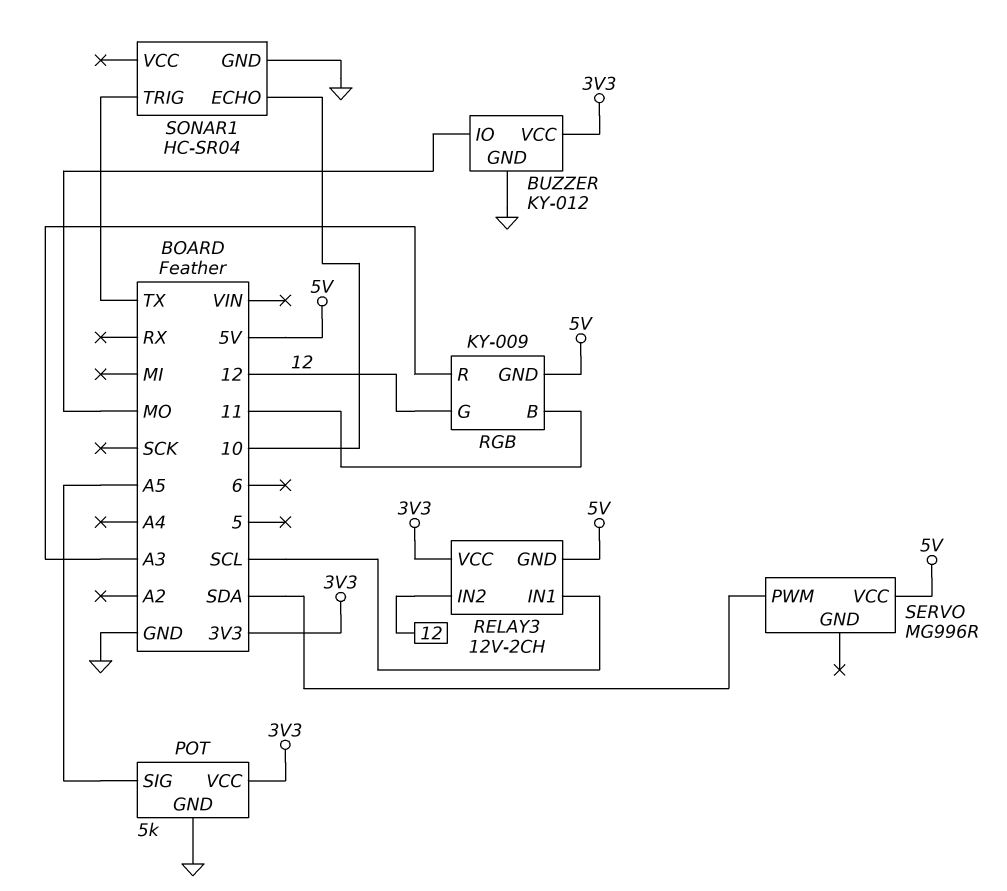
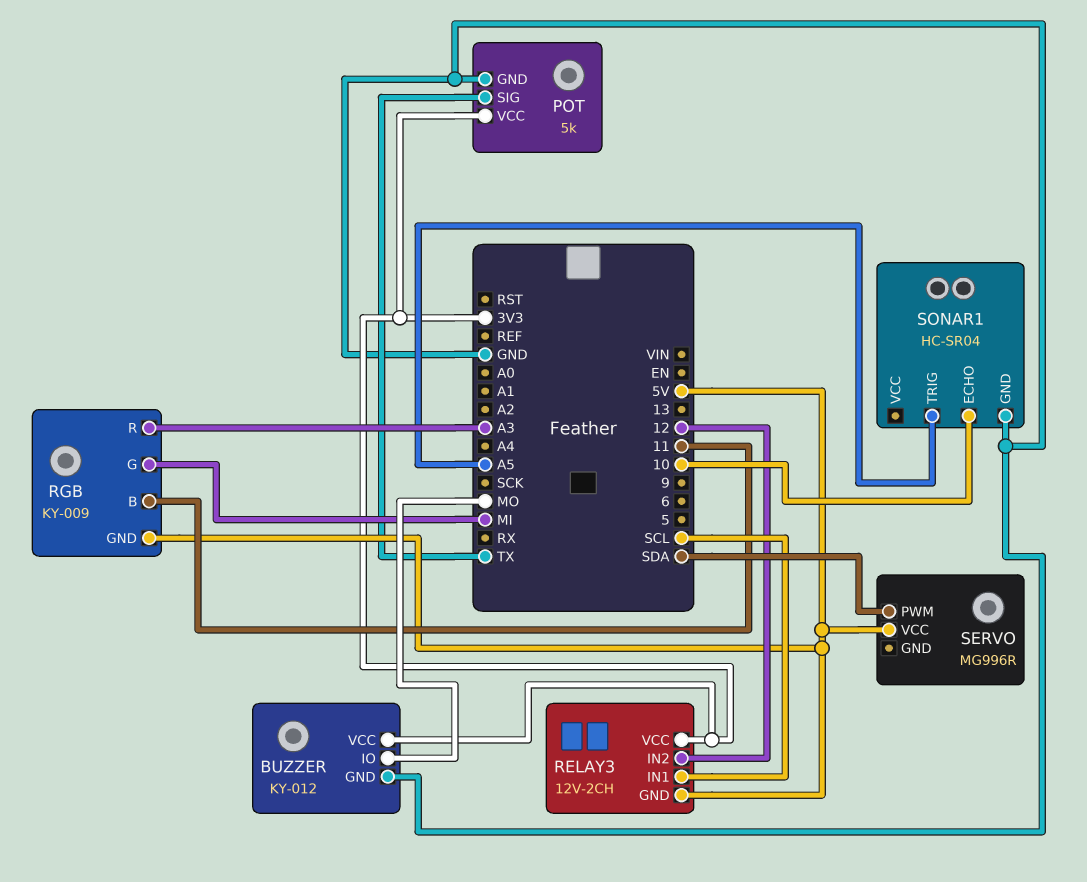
POT pin SIG: A5 -> TX
RGB pin G: 12 -> MI
SONAR1 pin TRIG: TX -> A5

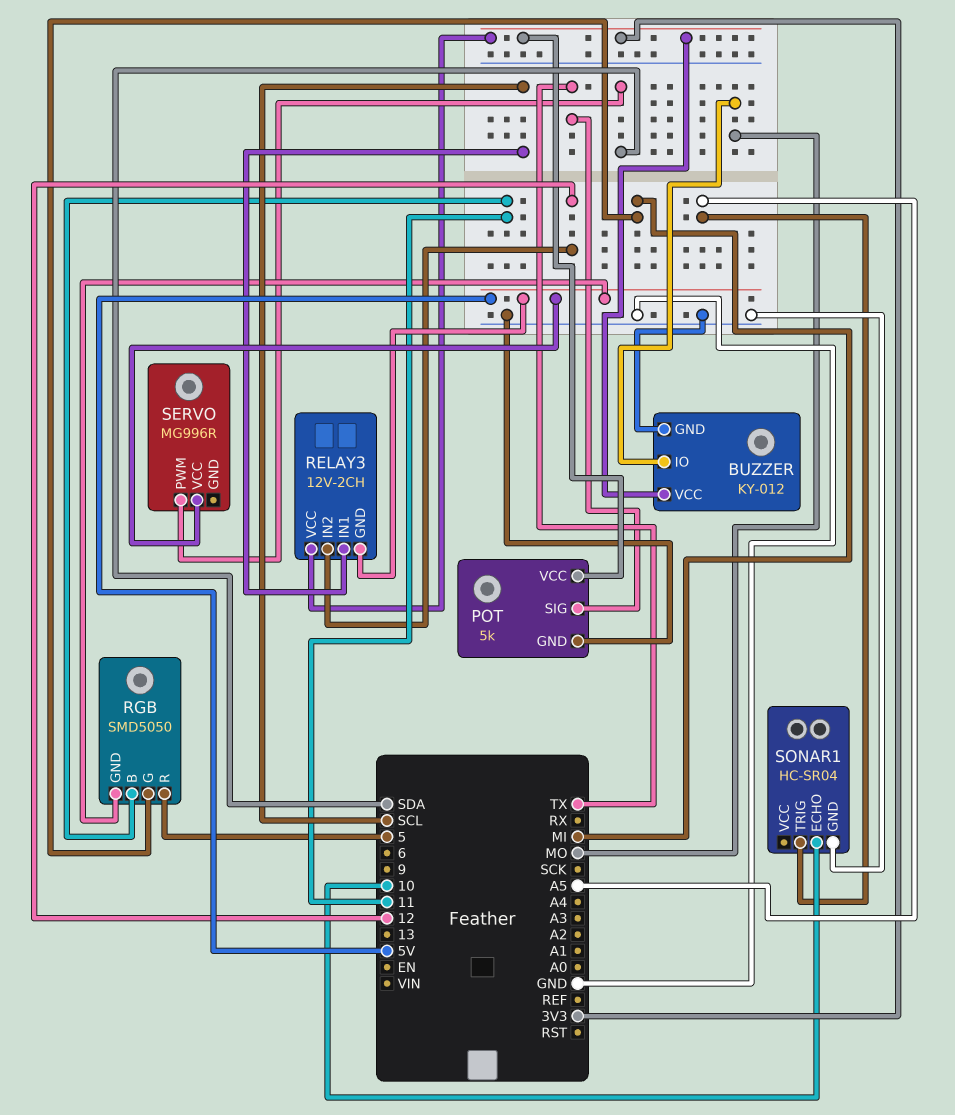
RGB: KY-009 -> SMD5050
RGB pin R: A3 -> 5

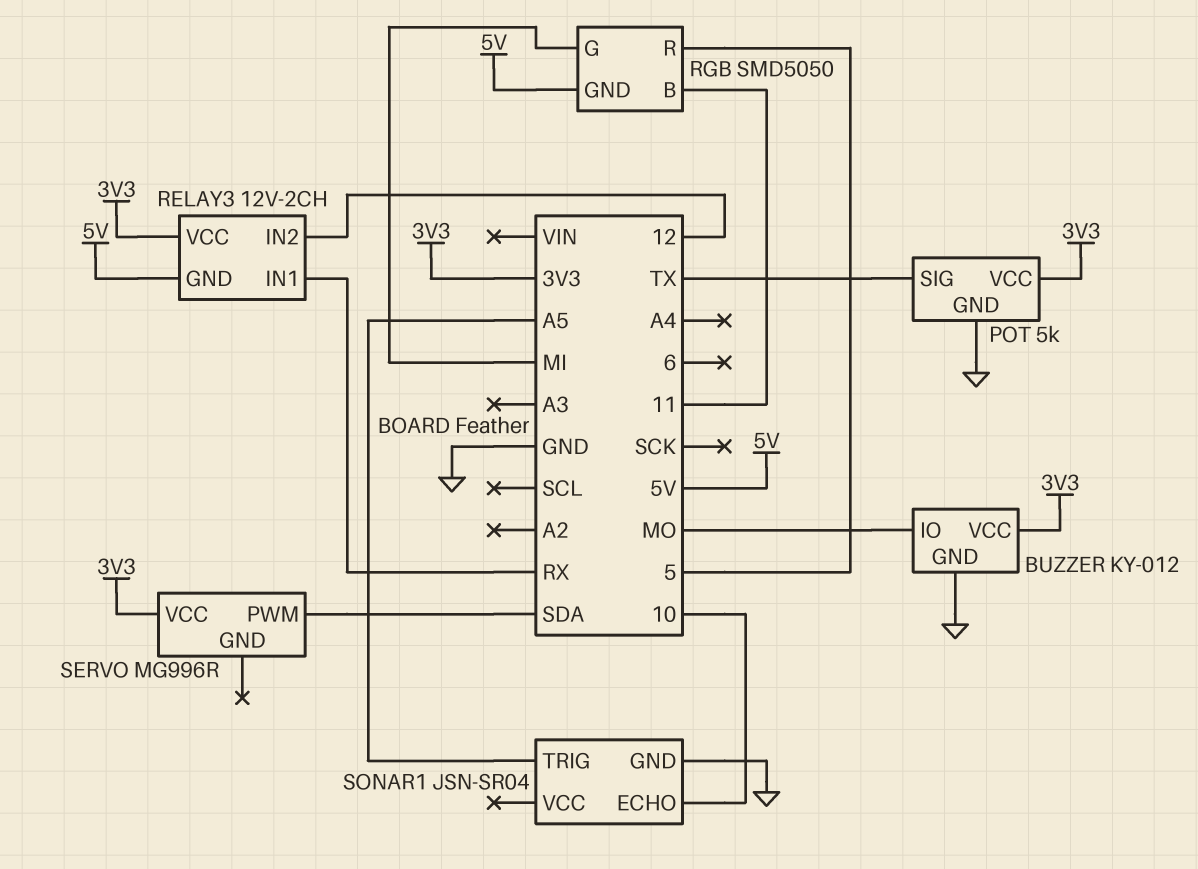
RELAY3 pin IN1: SCL -> RX
SERVO pin VCC: 5V -> 3V3
SONAR1: HC-SR04 -> JSN-SR04

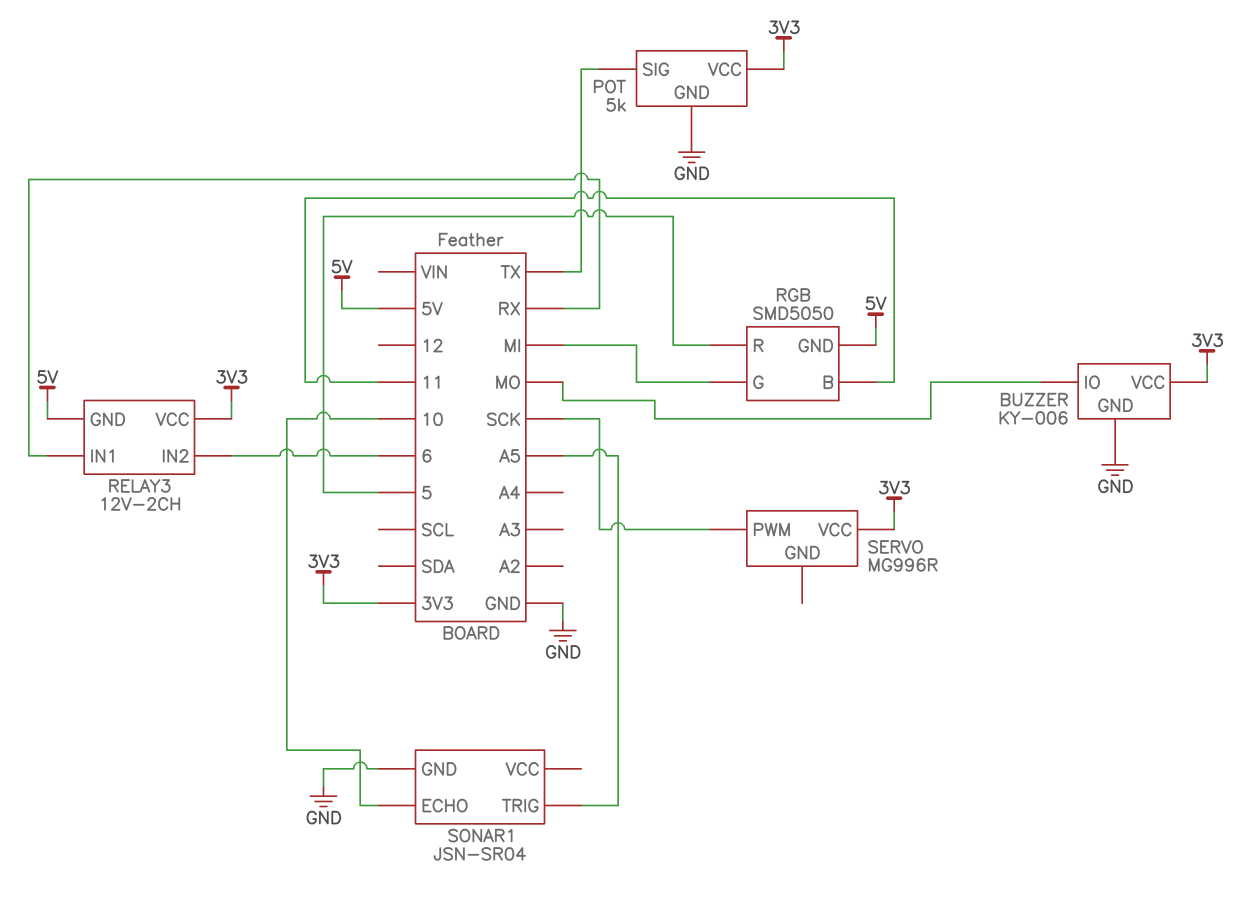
BUZZER: KY-012 -> KY-006
RELAY3 pin IN2: 12 -> 6
SERVO pin PWM: SDA -> SCK

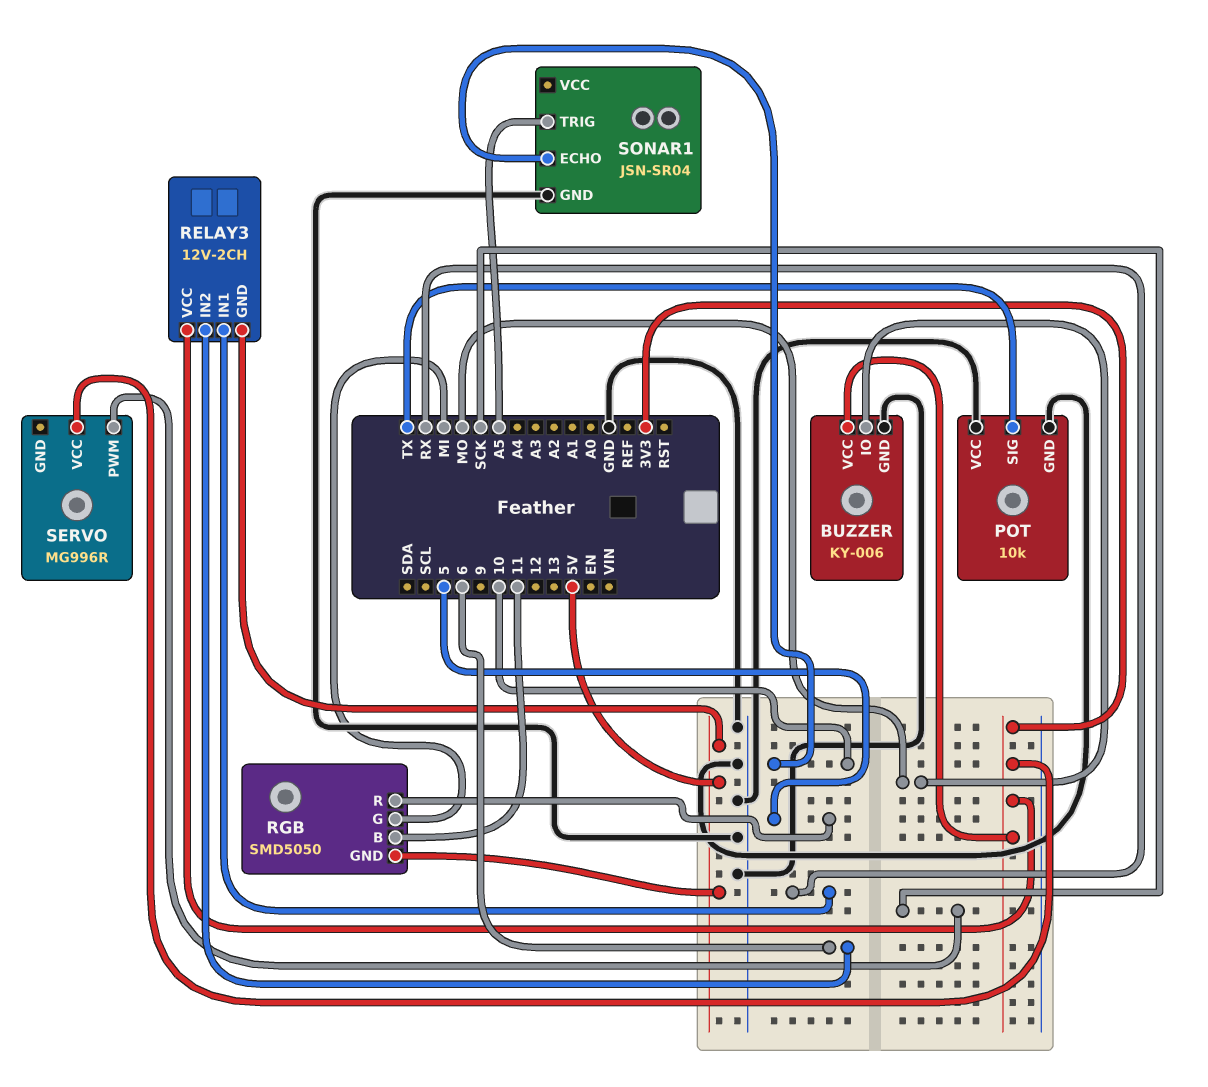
POT: 5k -> 10k
POT pin VCC: 3V3 -> GND

